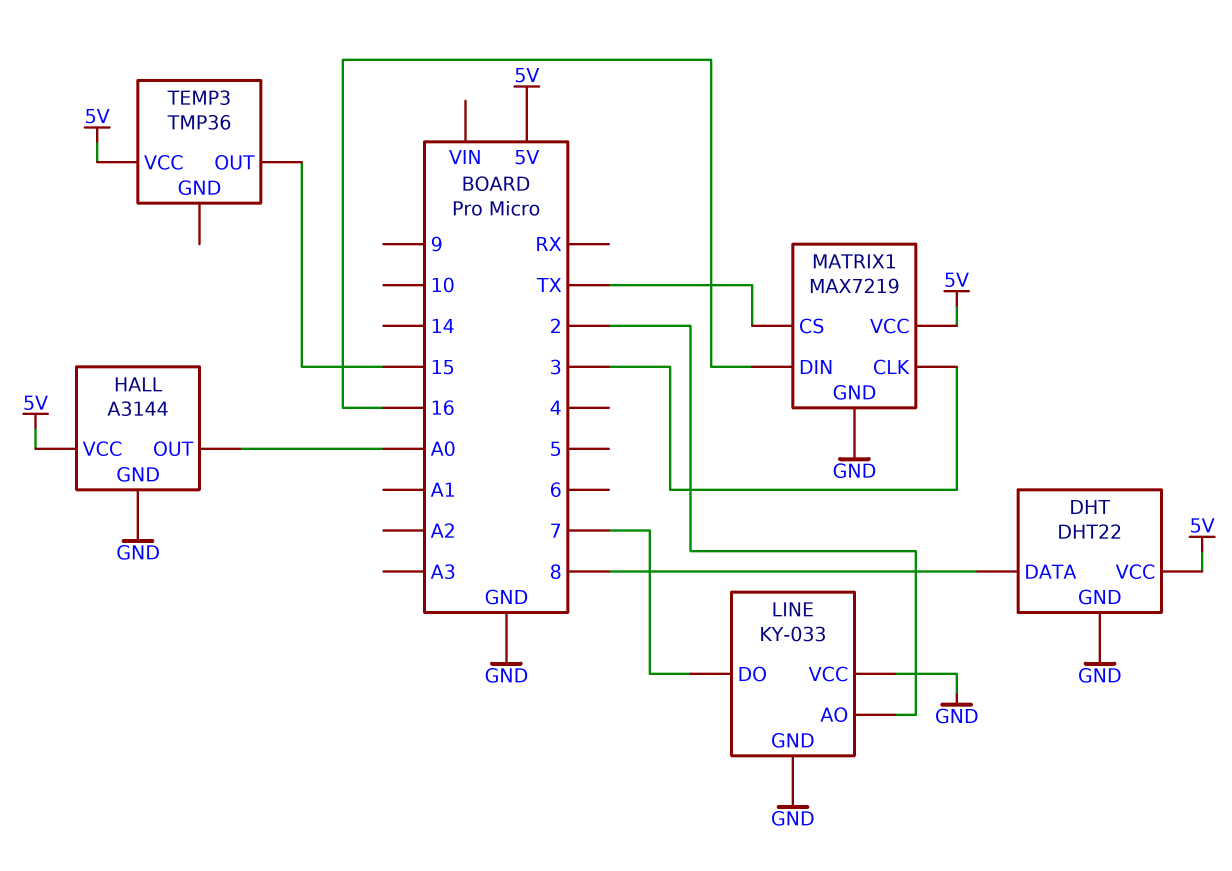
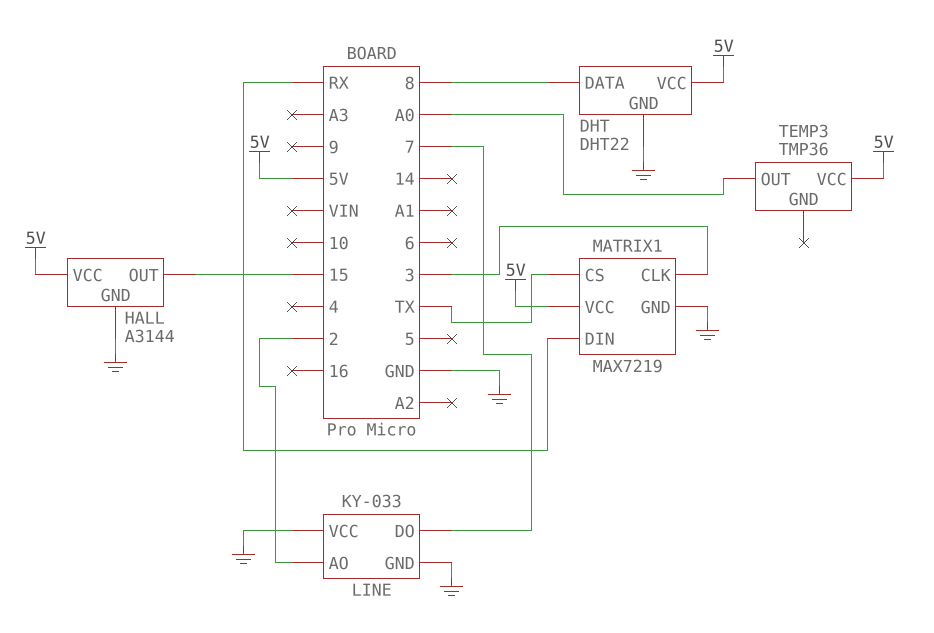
HALL pin OUT: A0 -> 15
MATRIX1 pin DIN: 16 -> RX
TEMP3 pin OUT: 15 -> A0

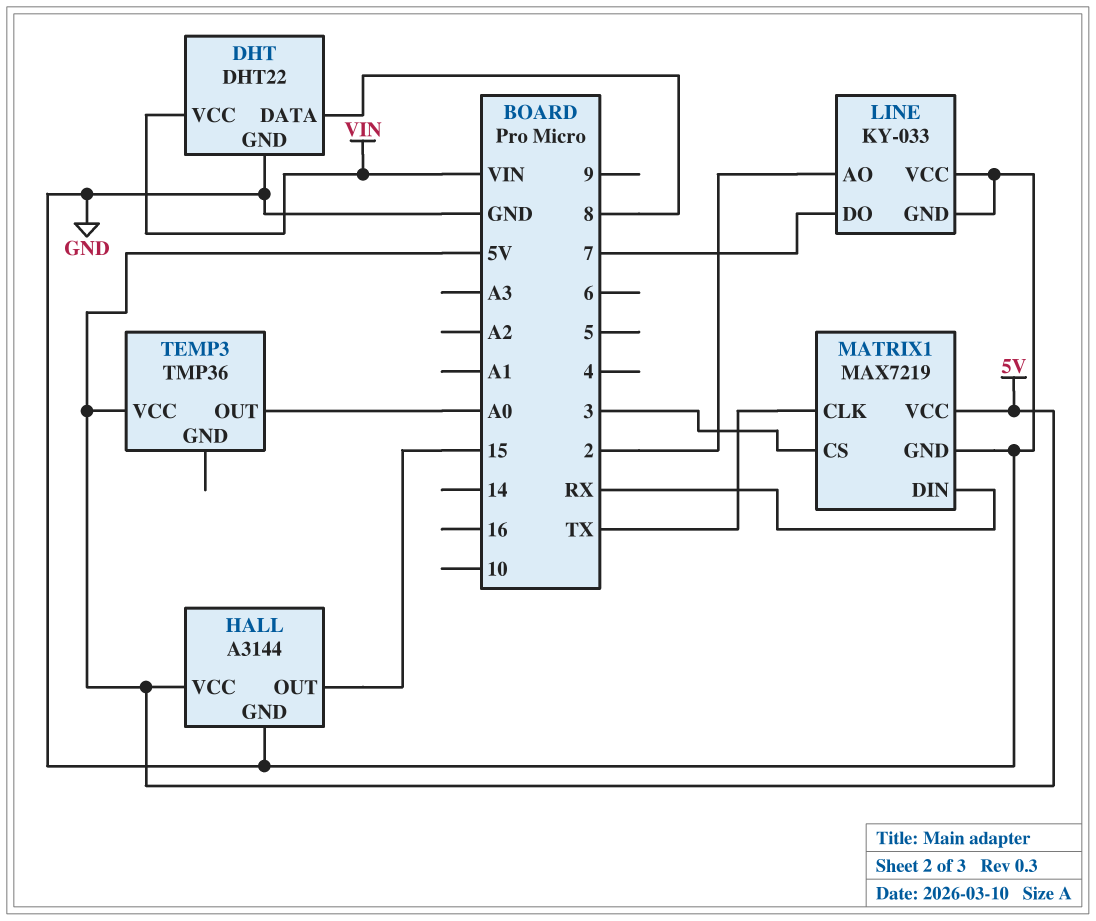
DHT pin VCC: 5V -> VIN
MATRIX1 pin CLK: 3 -> TX
MATRIX1 pin CS: TX -> 3

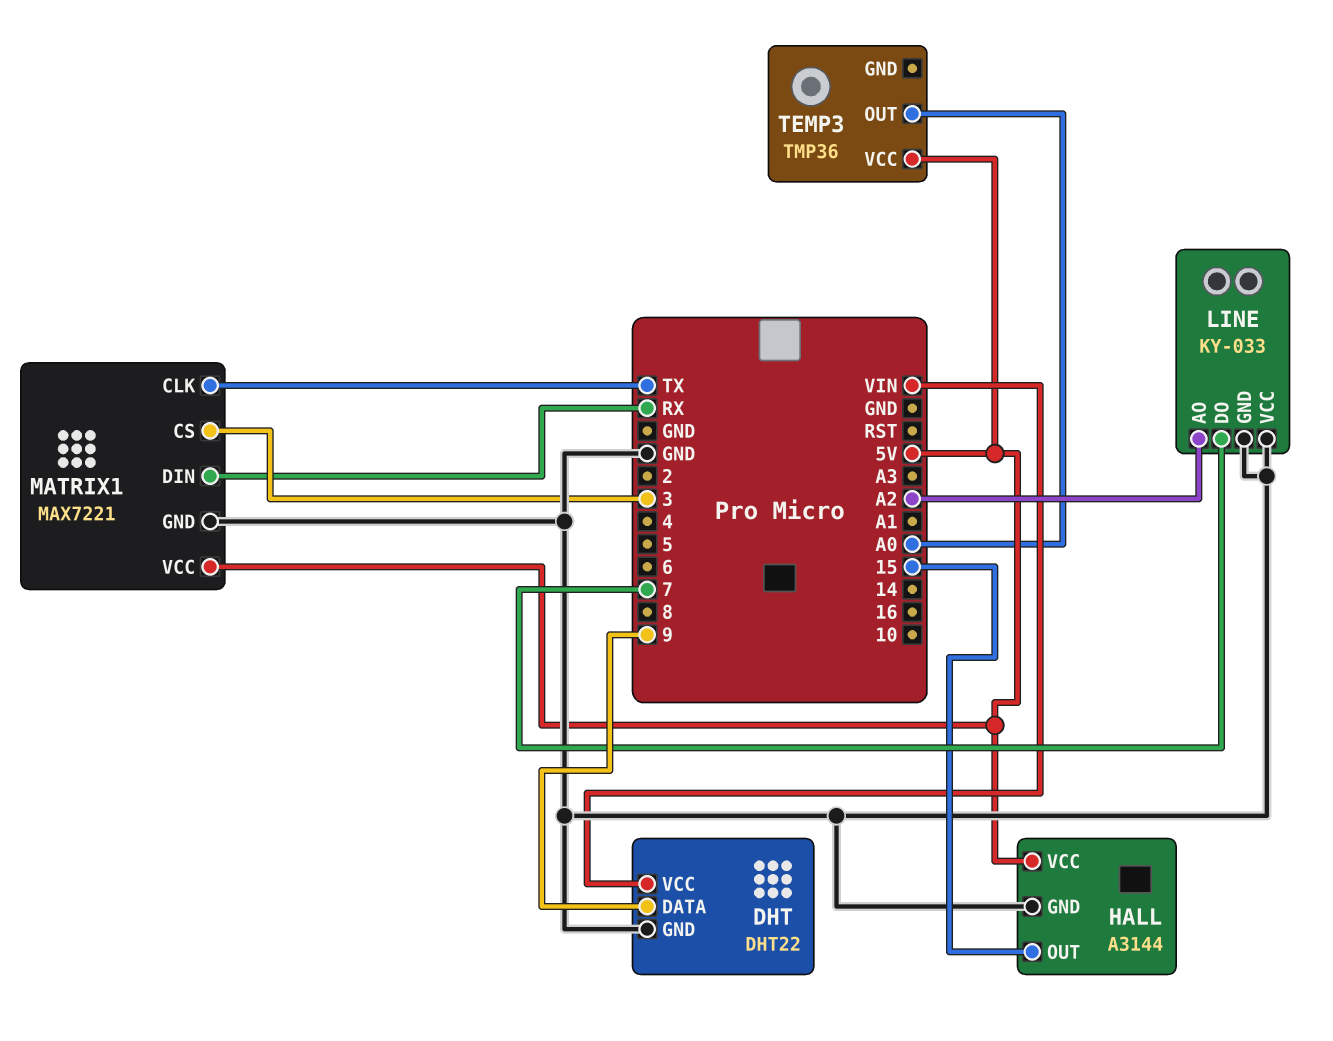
DHT pin DATA: 8 -> 9
LINE pin AO: 2 -> A2
MATRIX1: MAX7219 -> MAX7221

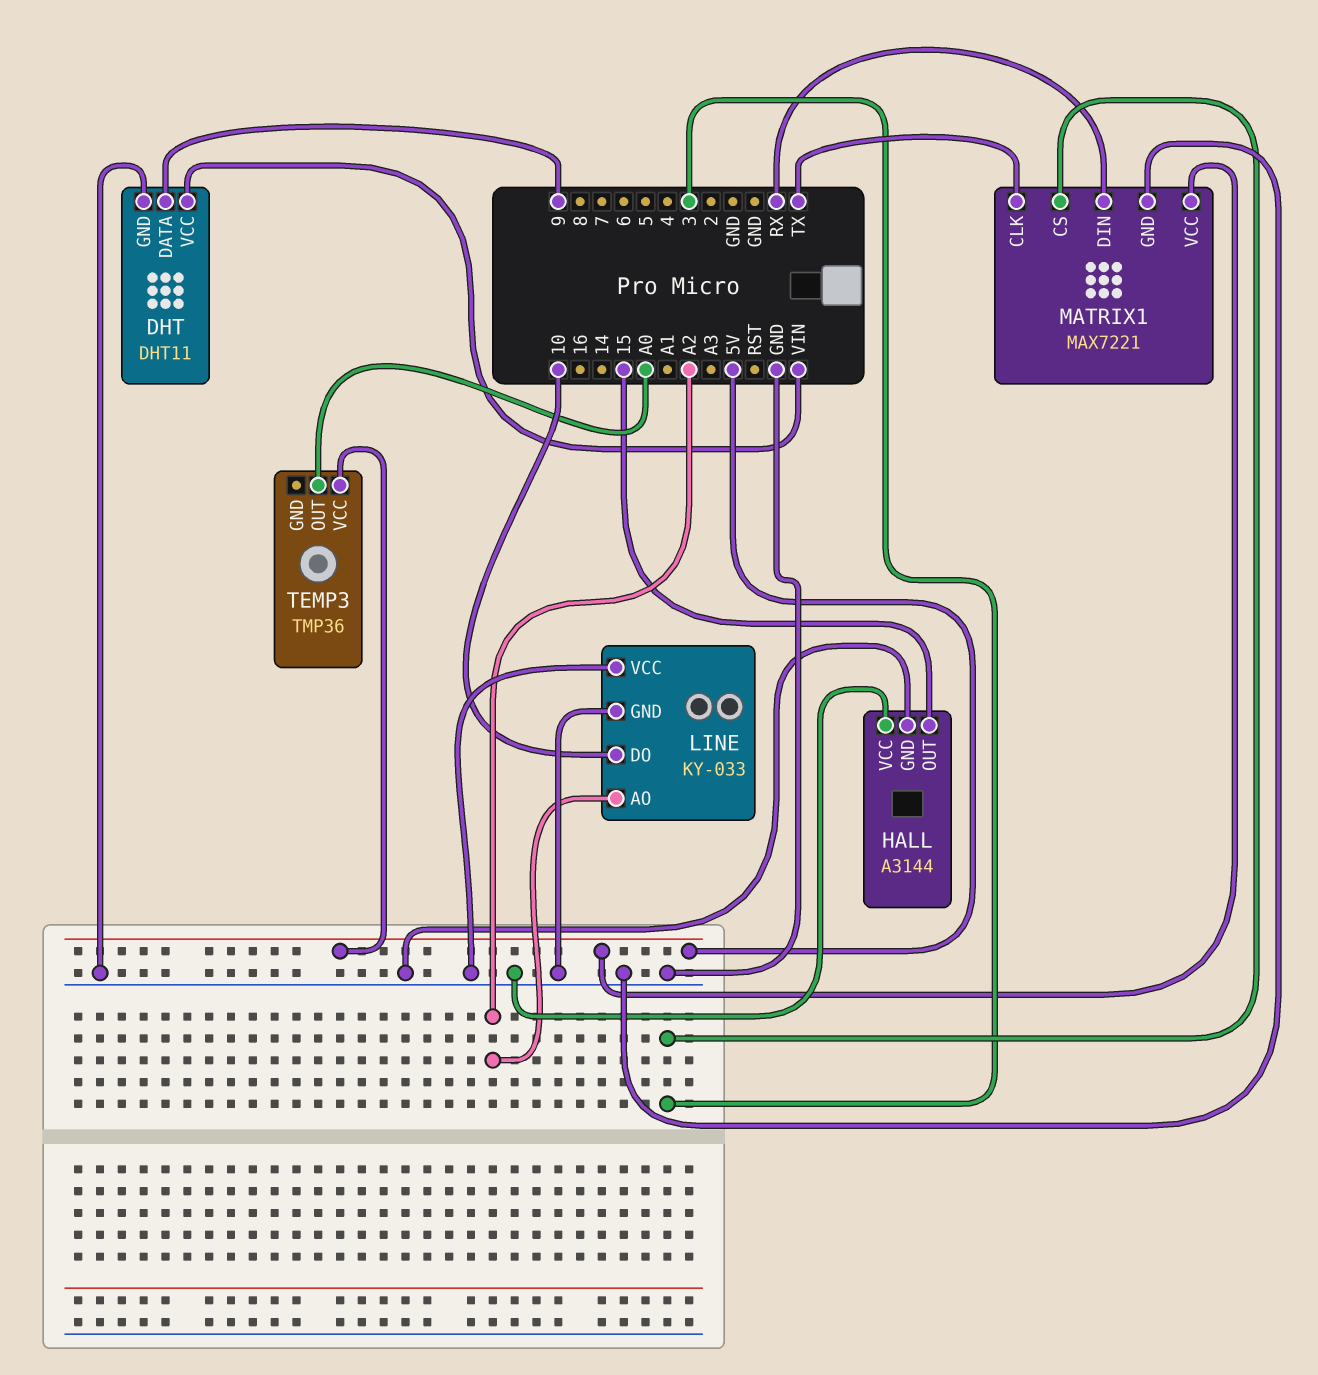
DHT: DHT22 -> DHT11
HALL pin VCC: 5V -> GND
LINE pin DO: 7 -> 10

